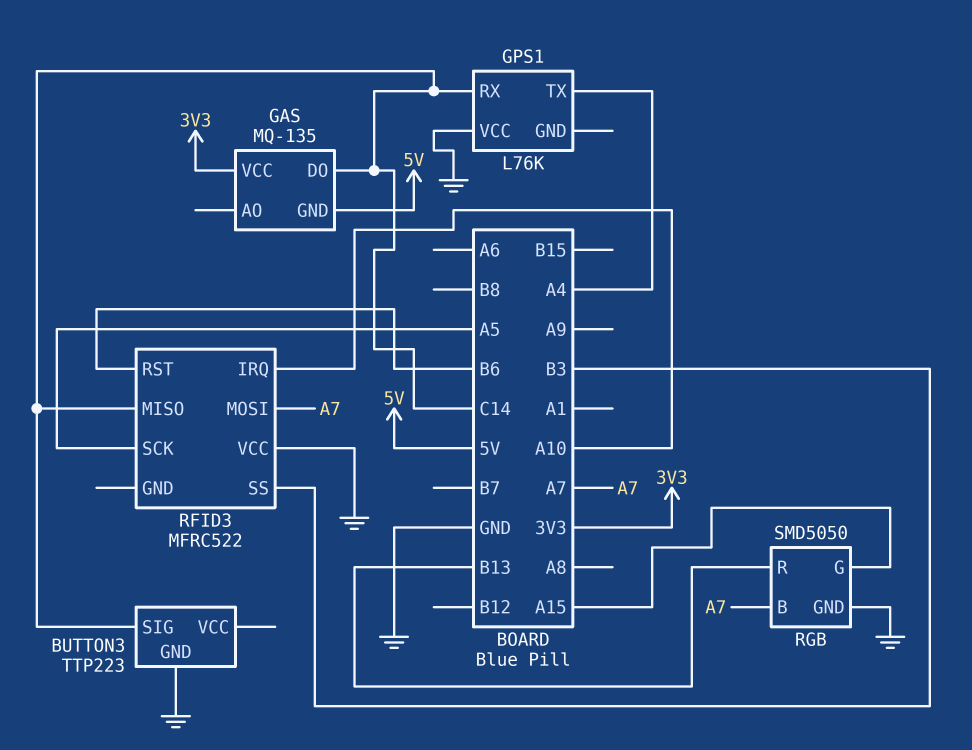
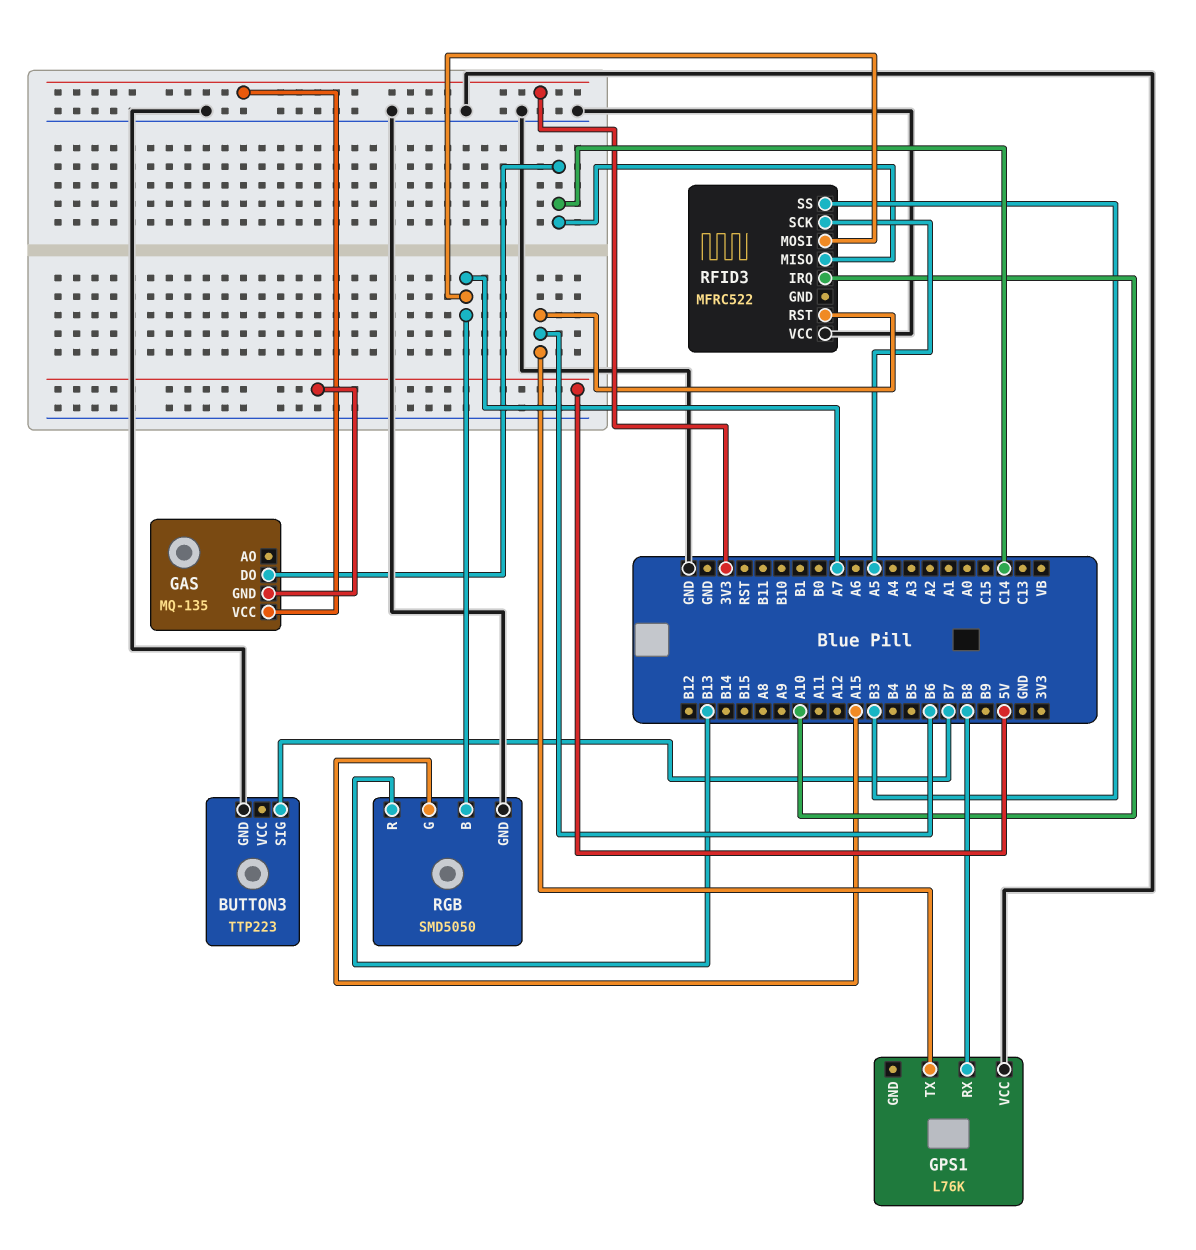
BUTTON3 pin SIG: C14 -> B7
GPS1 pin RX: C14 -> B8
GPS1 pin TX: A4 -> B6

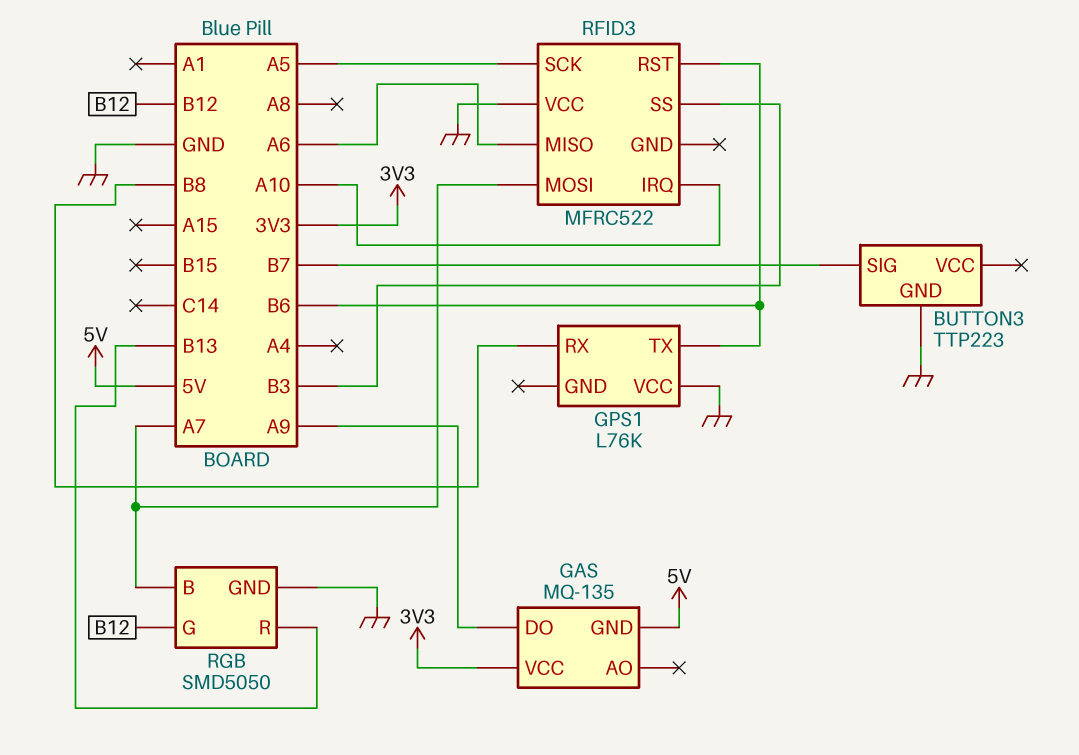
GAS pin DO: C14 -> A9
RFID3 pin MISO: C14 -> A6
RGB pin G: A15 -> B12

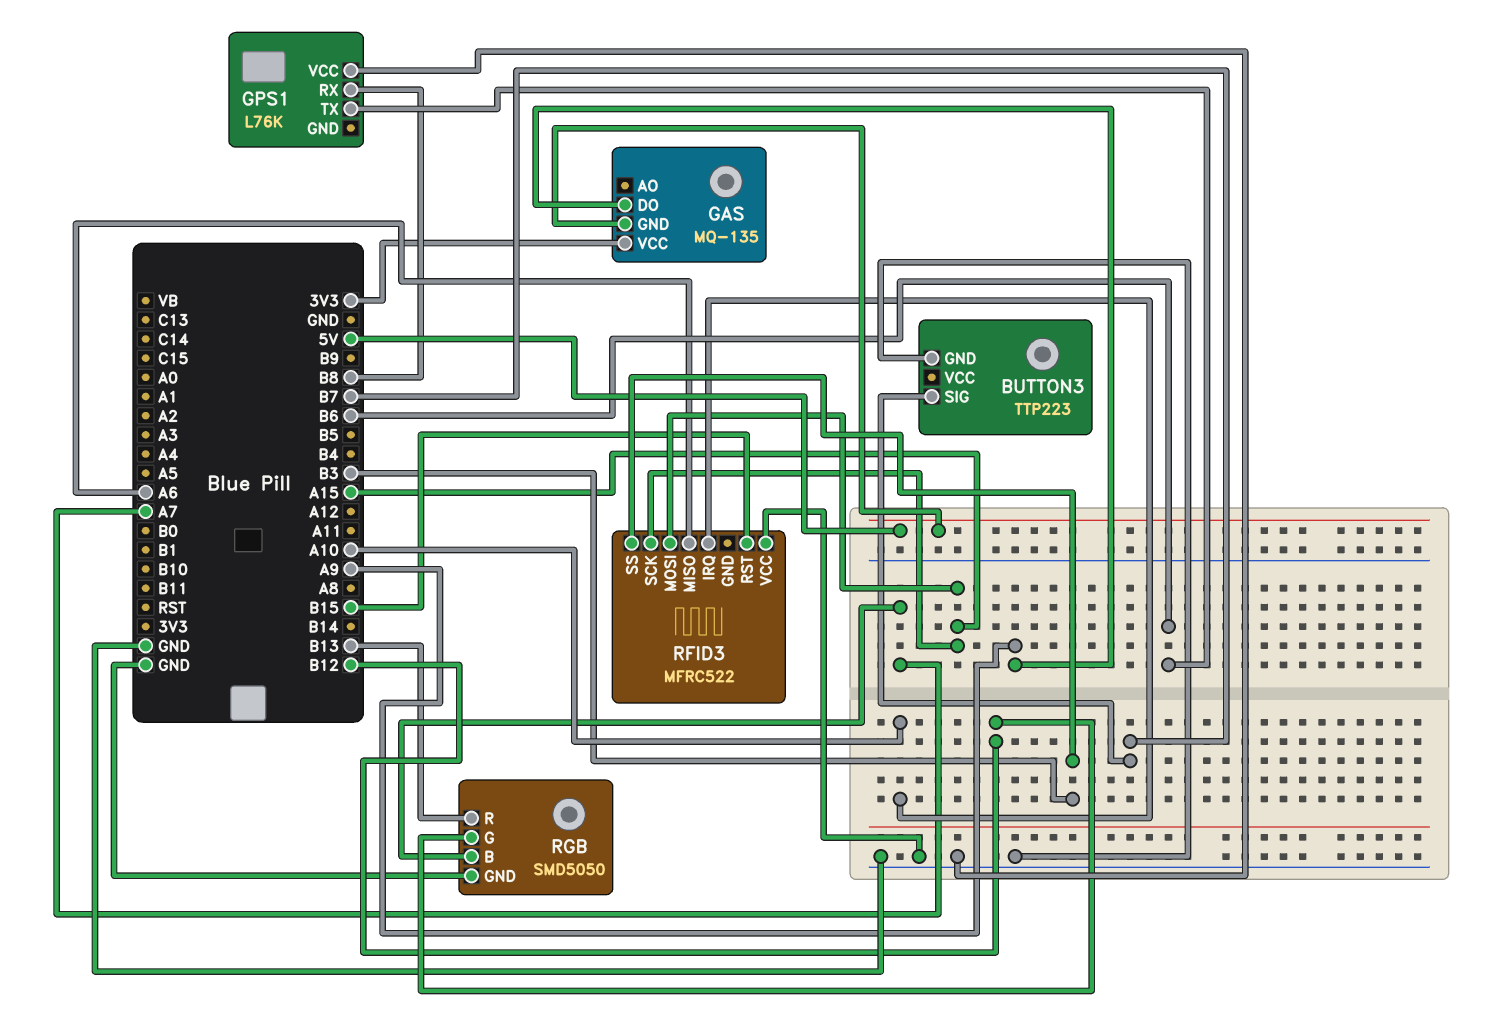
RFID3 pin MOSI: A7 -> A15
RFID3 pin RST: B6 -> B15
RFID3 pin SCK: A5 -> A15

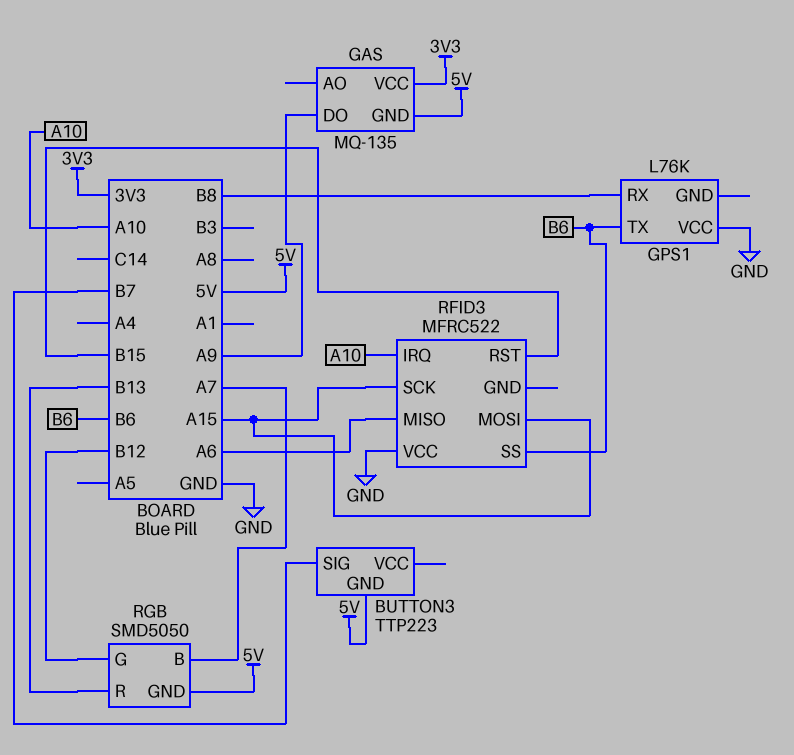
BUTTON3 pin GND: GND -> 5V
RFID3 pin SS: B3 -> B6
RGB pin GND: GND -> 5V

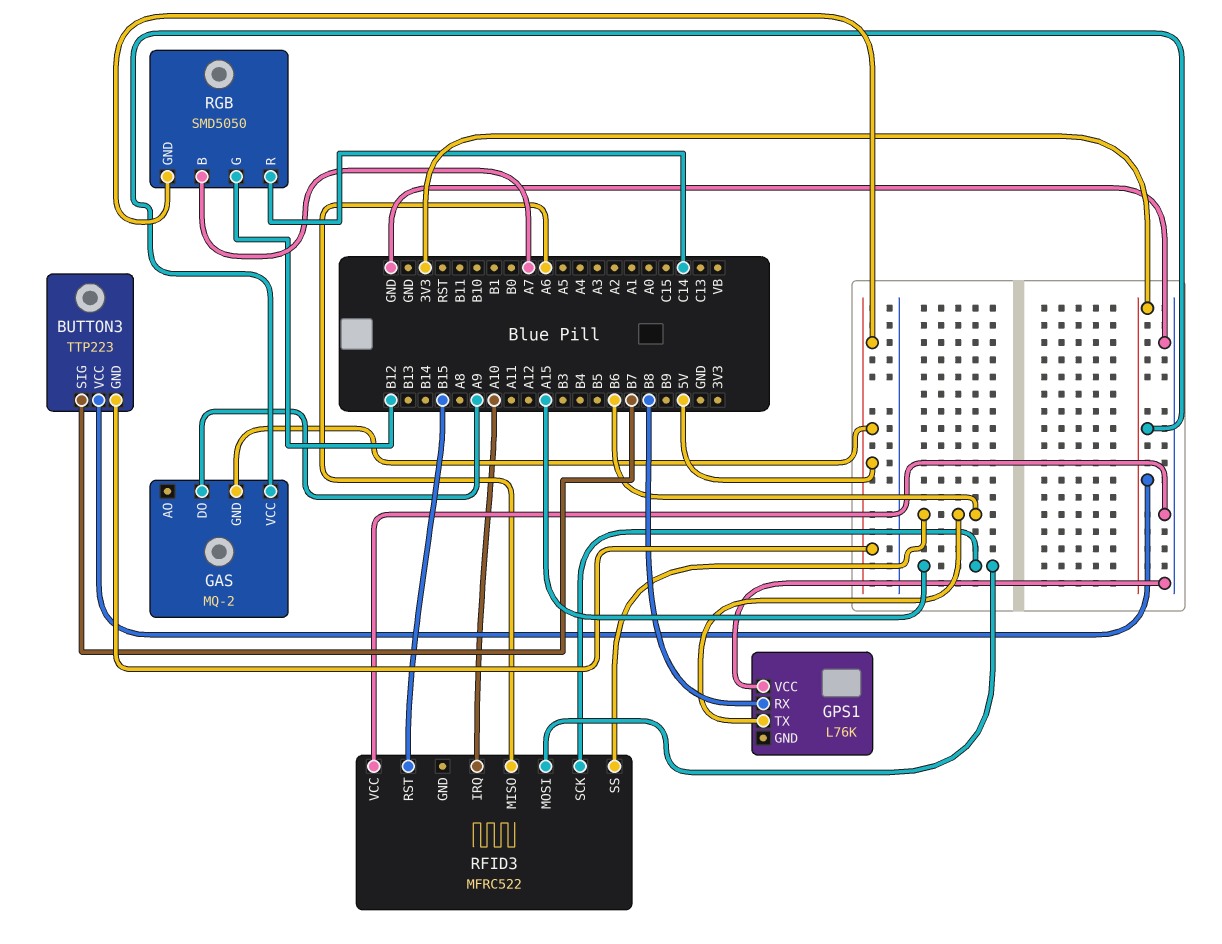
BUTTON3 pin VCC: none -> 3V3
GAS: MQ-135 -> MQ-2
RGB pin R: B13 -> C14

